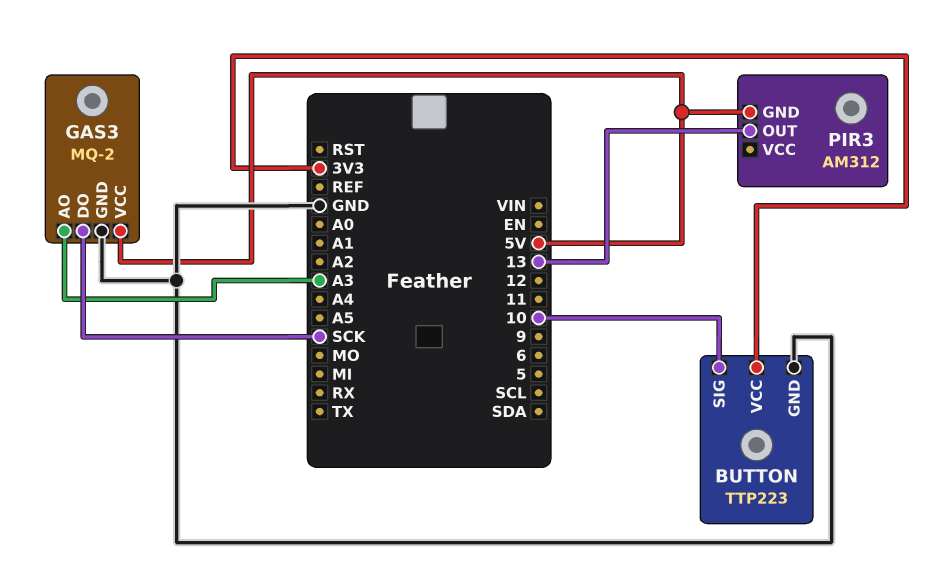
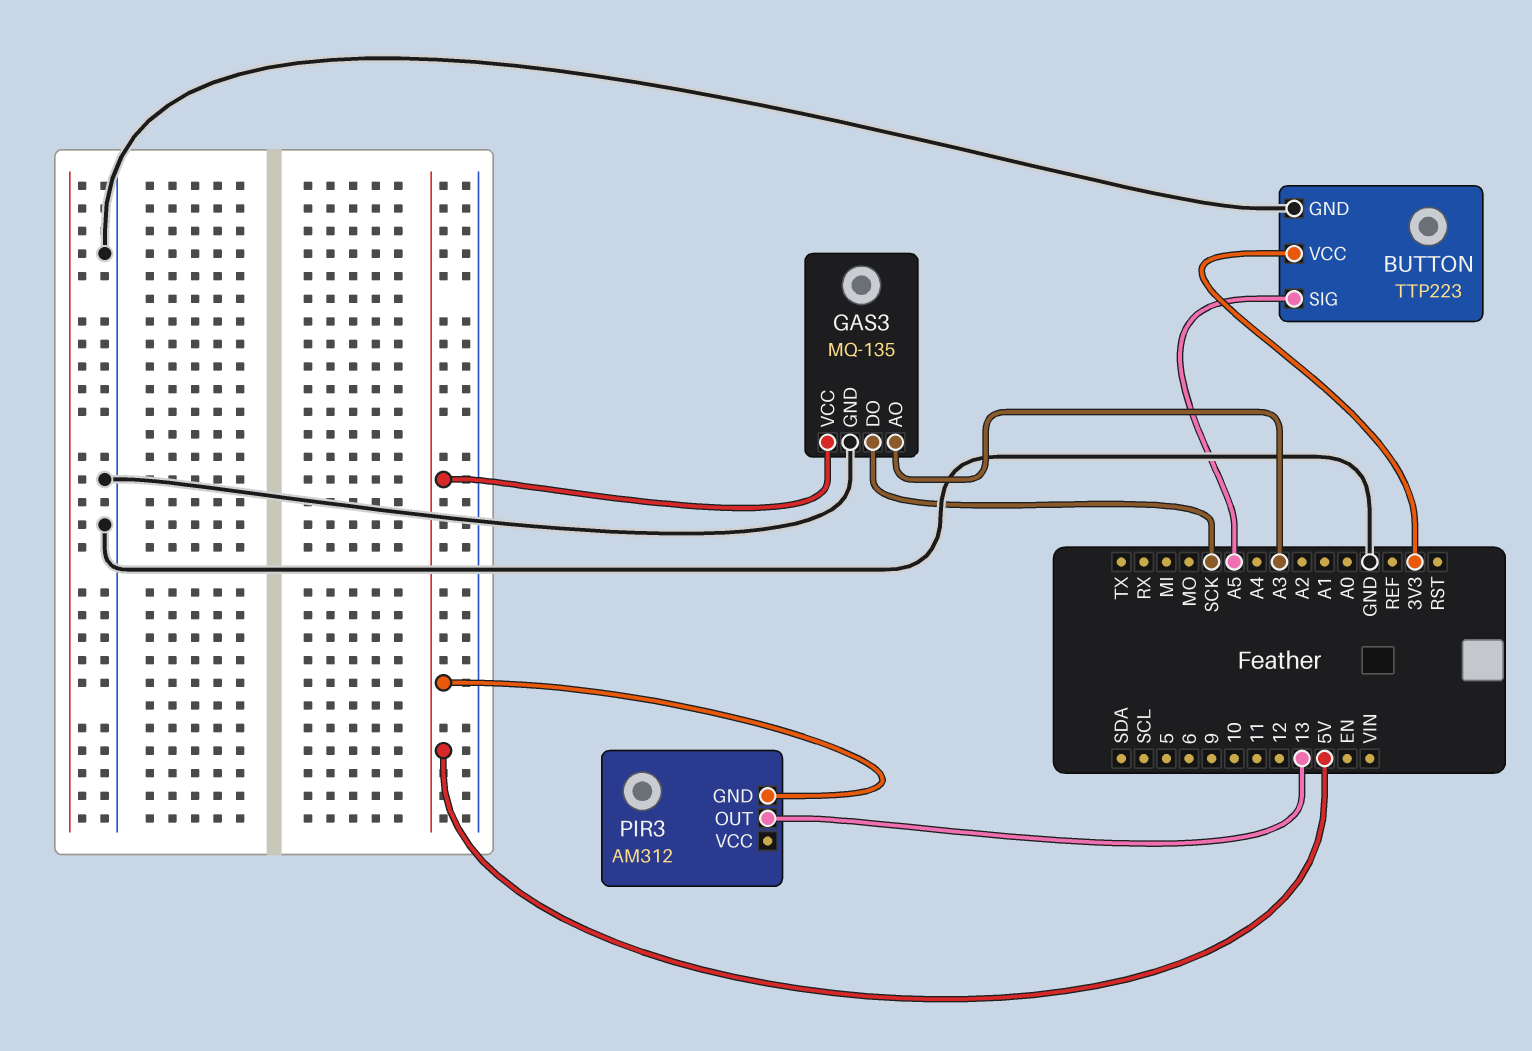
BUTTON pin SIG: 10 -> A5
GAS3: MQ-2 -> MQ-135

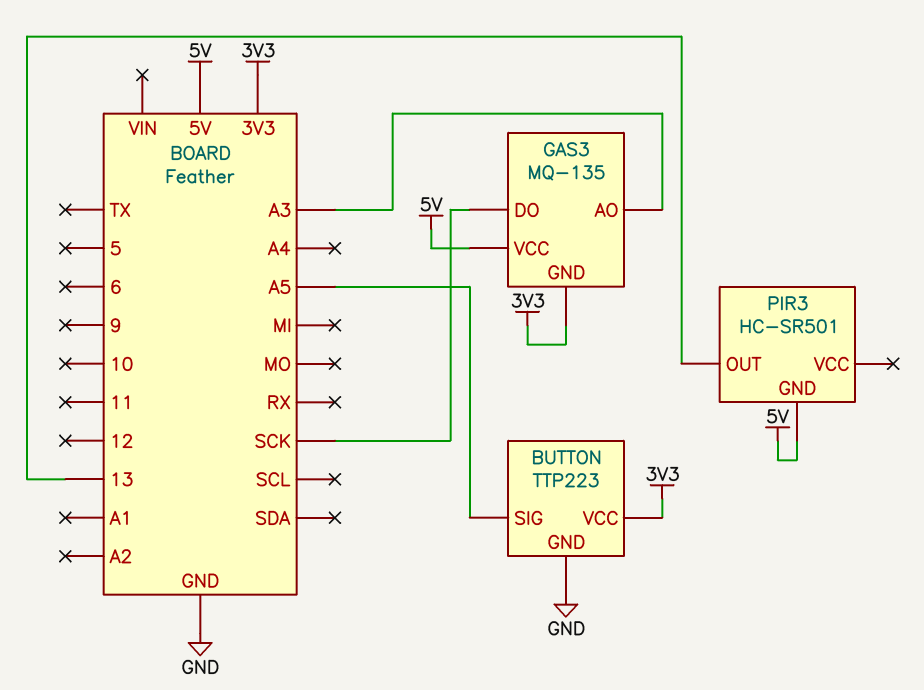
GAS3 pin GND: GND -> 3V3
PIR3: AM312 -> HC-SR501

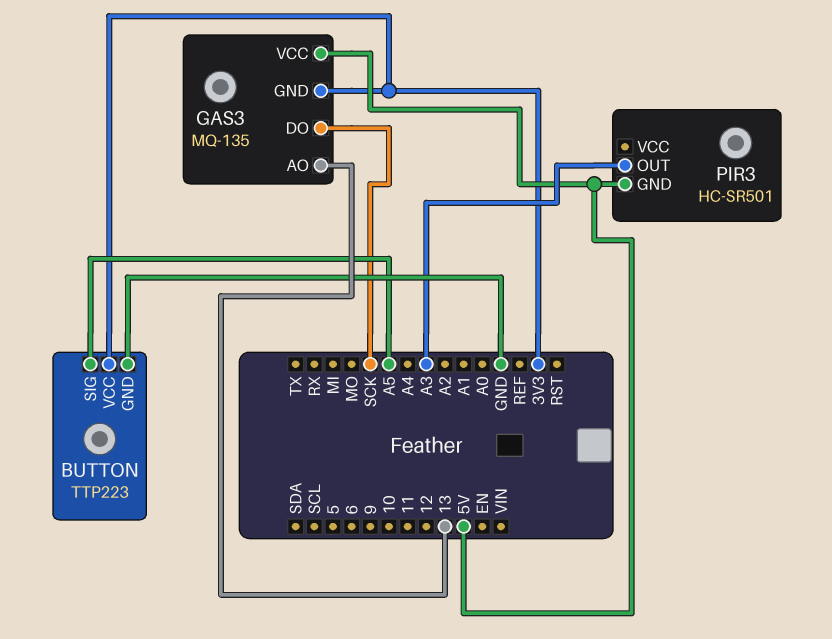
GAS3 pin AO: A3 -> 13
PIR3 pin OUT: 13 -> A3

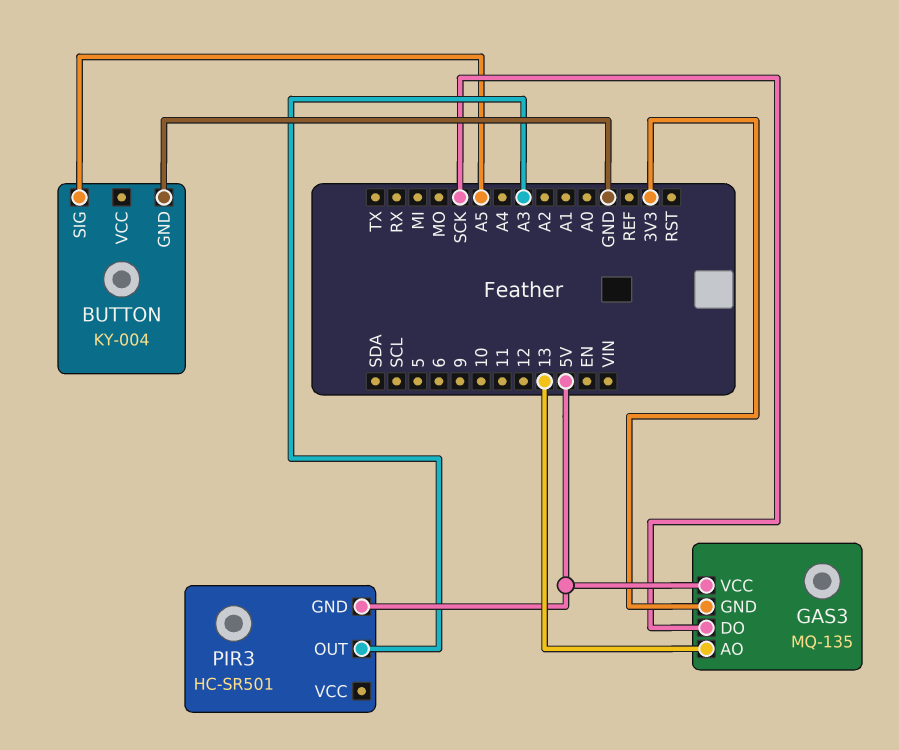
BUTTON: TTP223 -> KY-004
BUTTON pin VCC: 3V3 -> none

